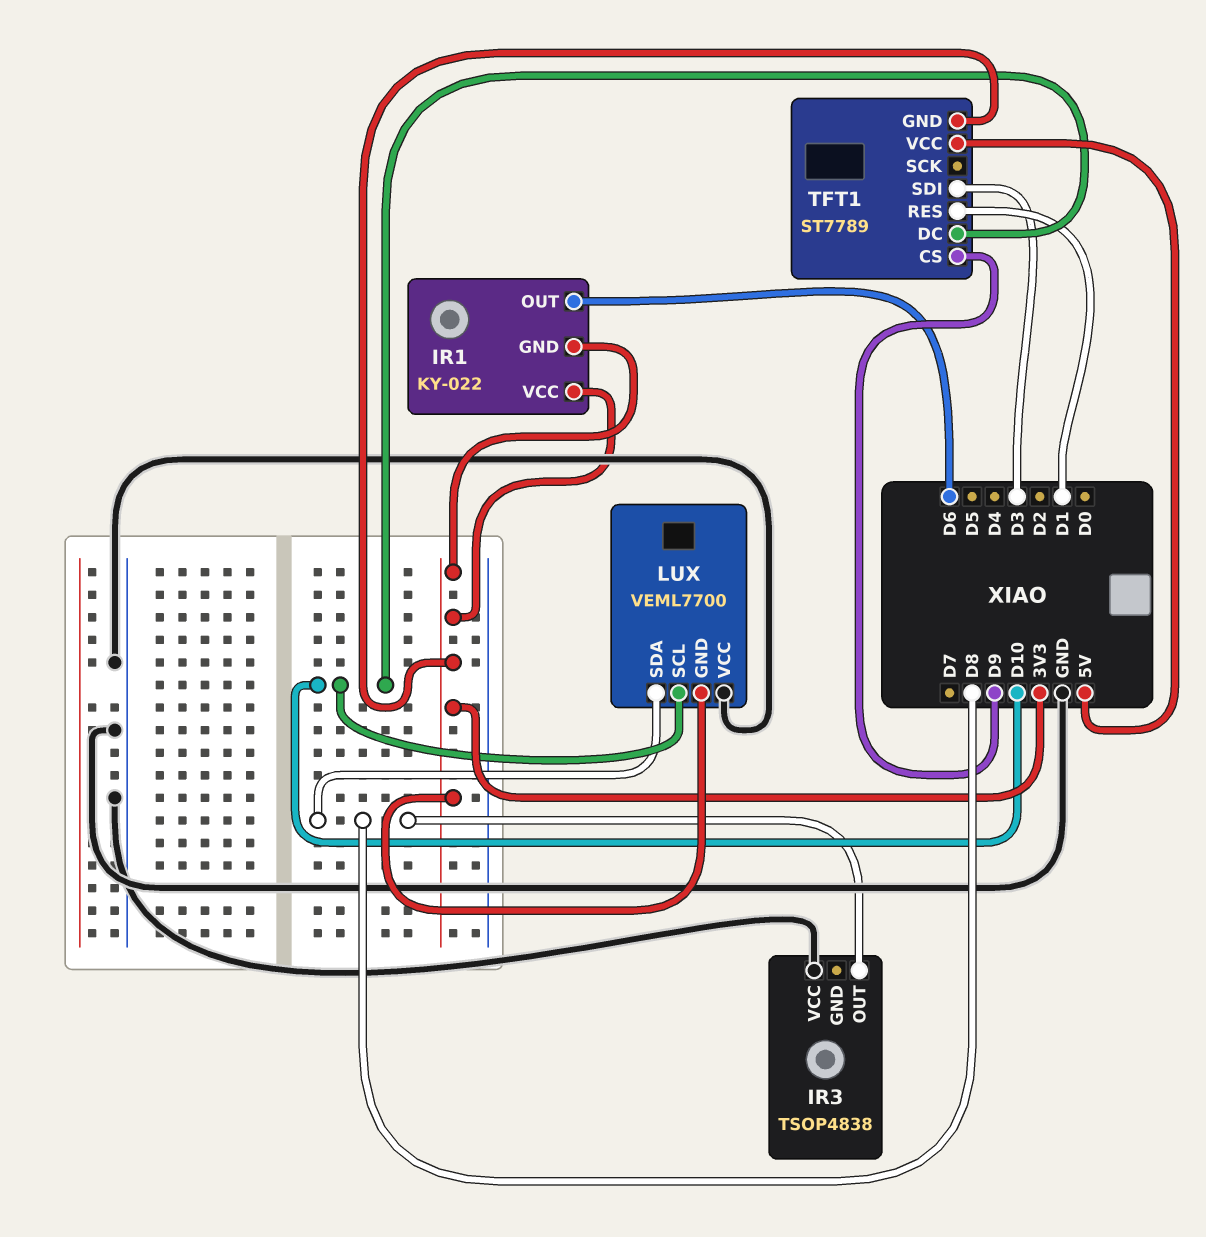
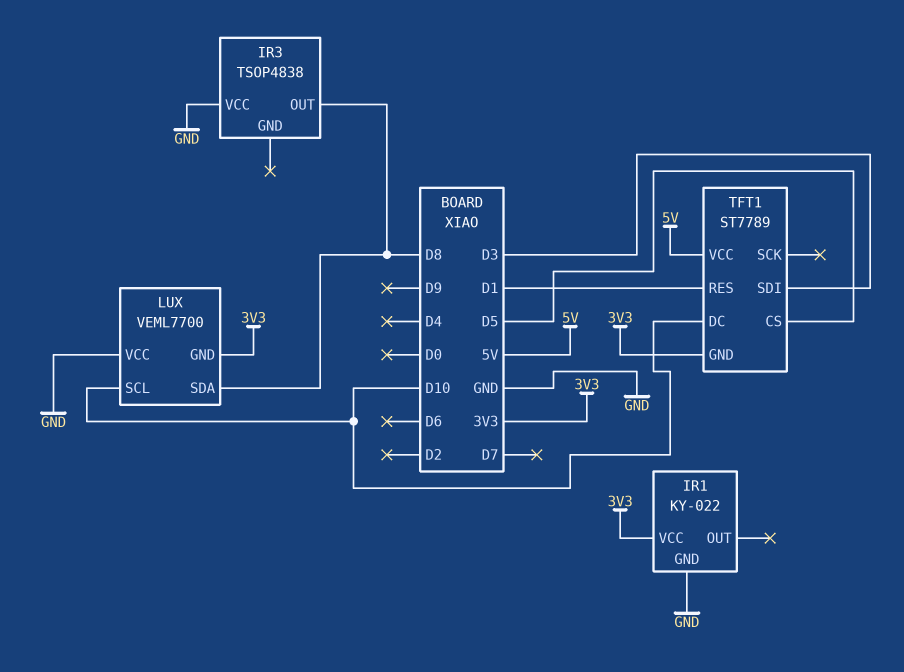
IR1 pin GND: 3V3 -> GND
IR1 pin OUT: D6 -> none
TFT1 pin CS: D9 -> D5

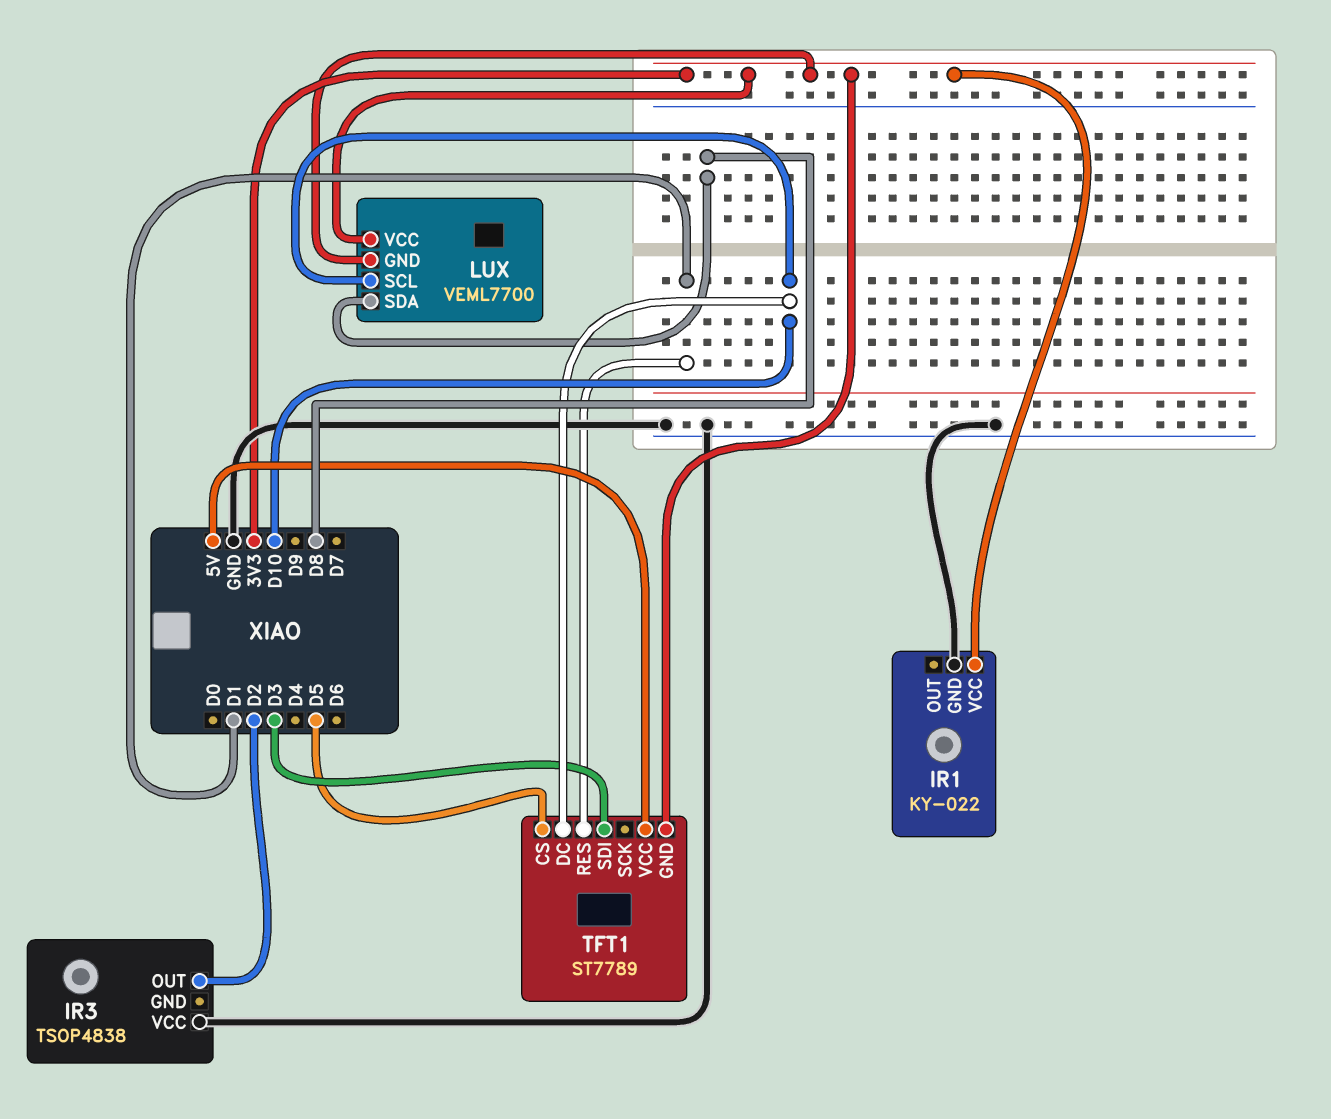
IR3 pin OUT: D8 -> D2
LUX pin VCC: GND -> 3V3

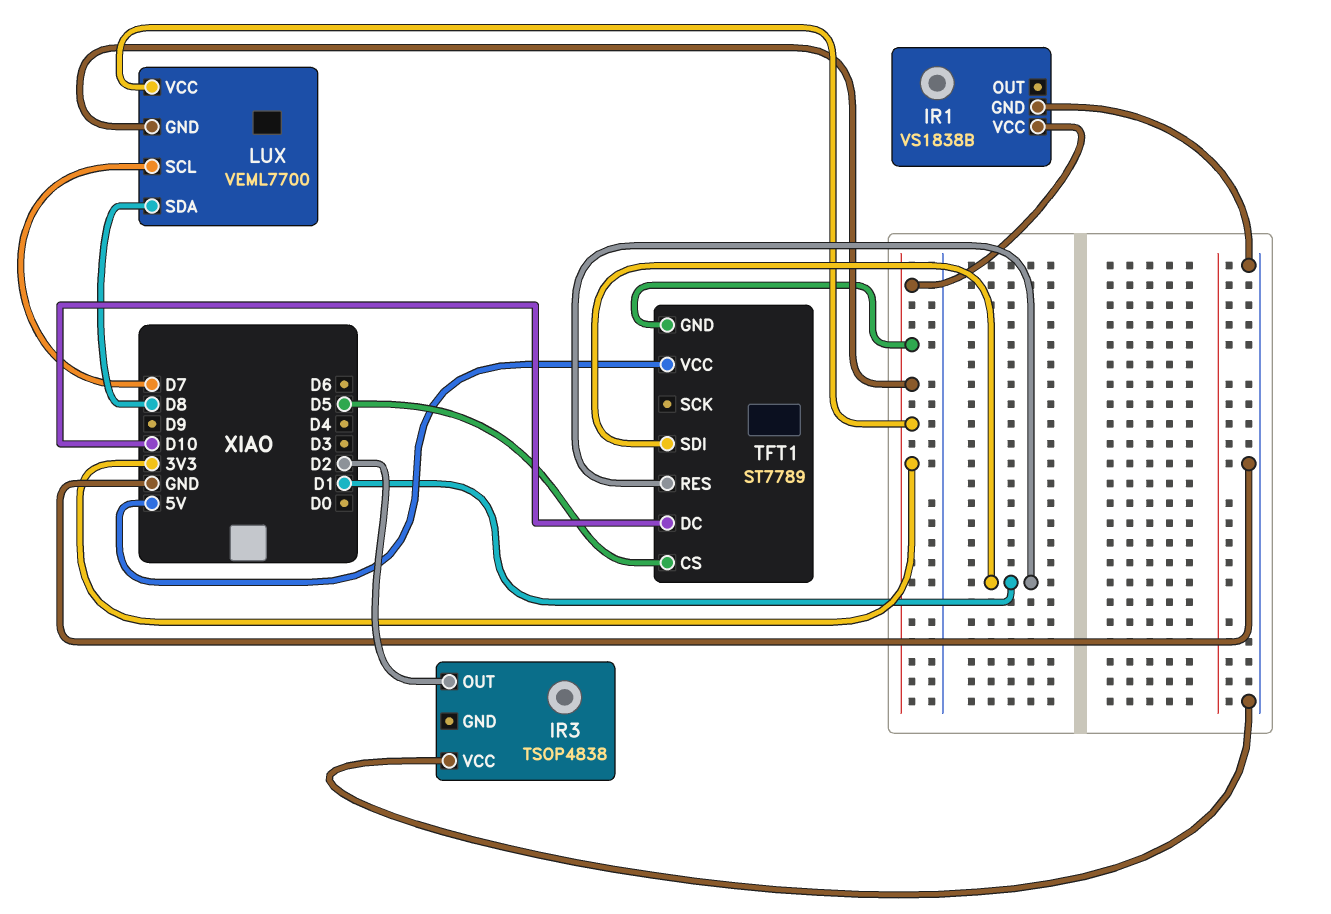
IR1: KY-022 -> VS1838B
LUX pin SCL: D10 -> D7
TFT1 pin SDI: D3 -> D1

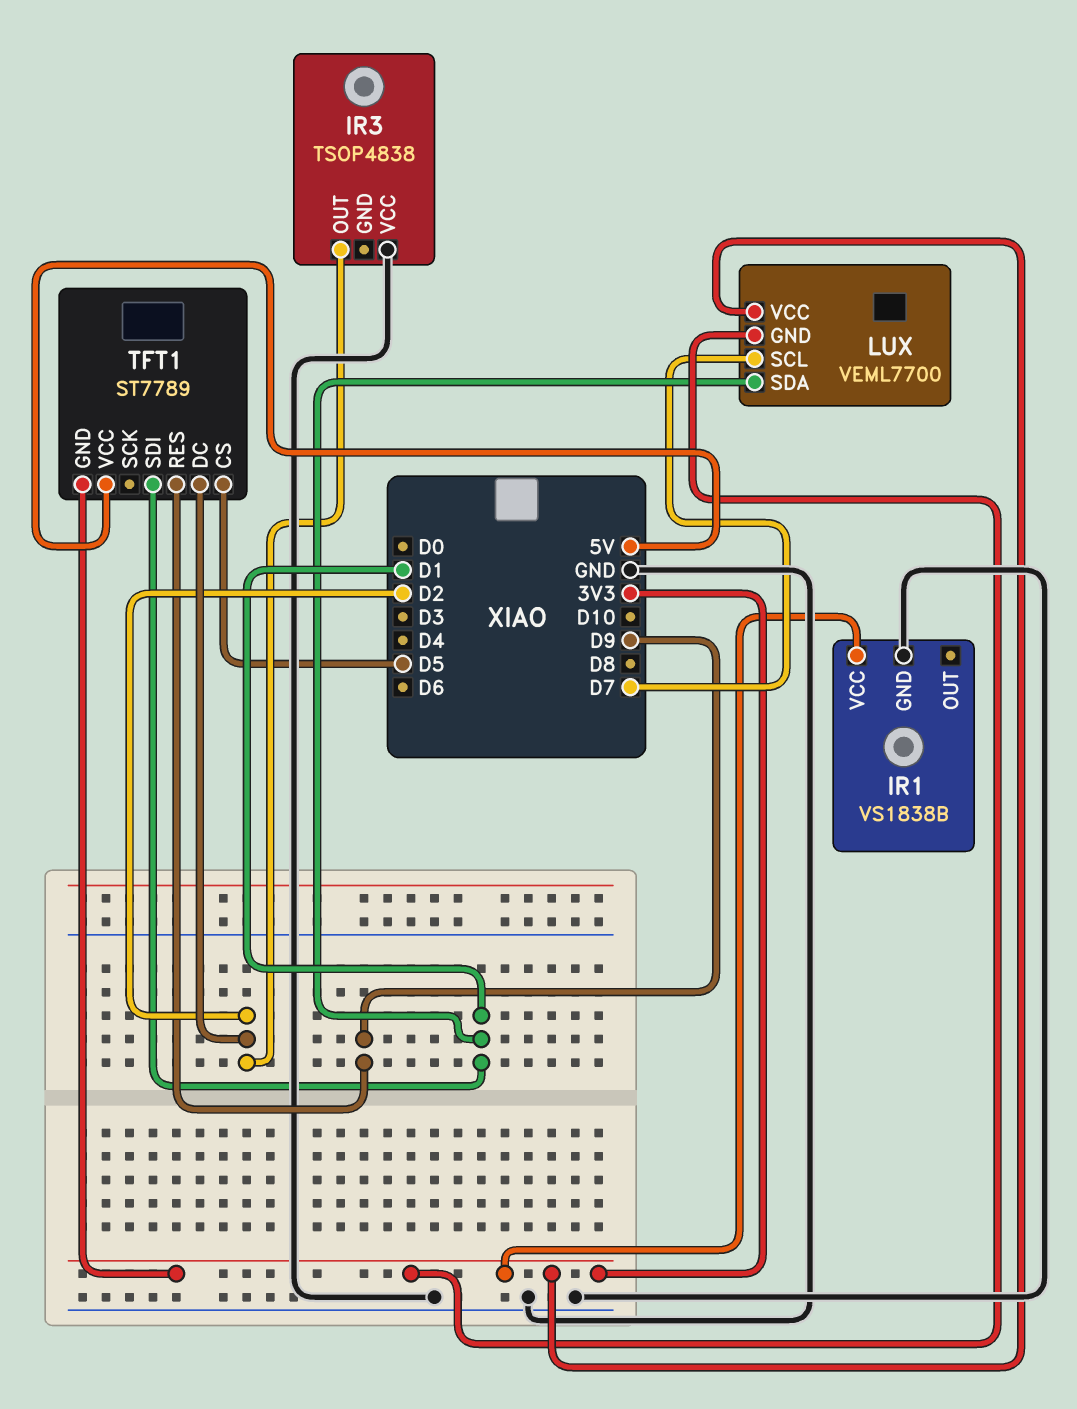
LUX pin SDA: D8 -> D1
TFT1 pin DC: D10 -> D2
TFT1 pin RES: D1 -> D9

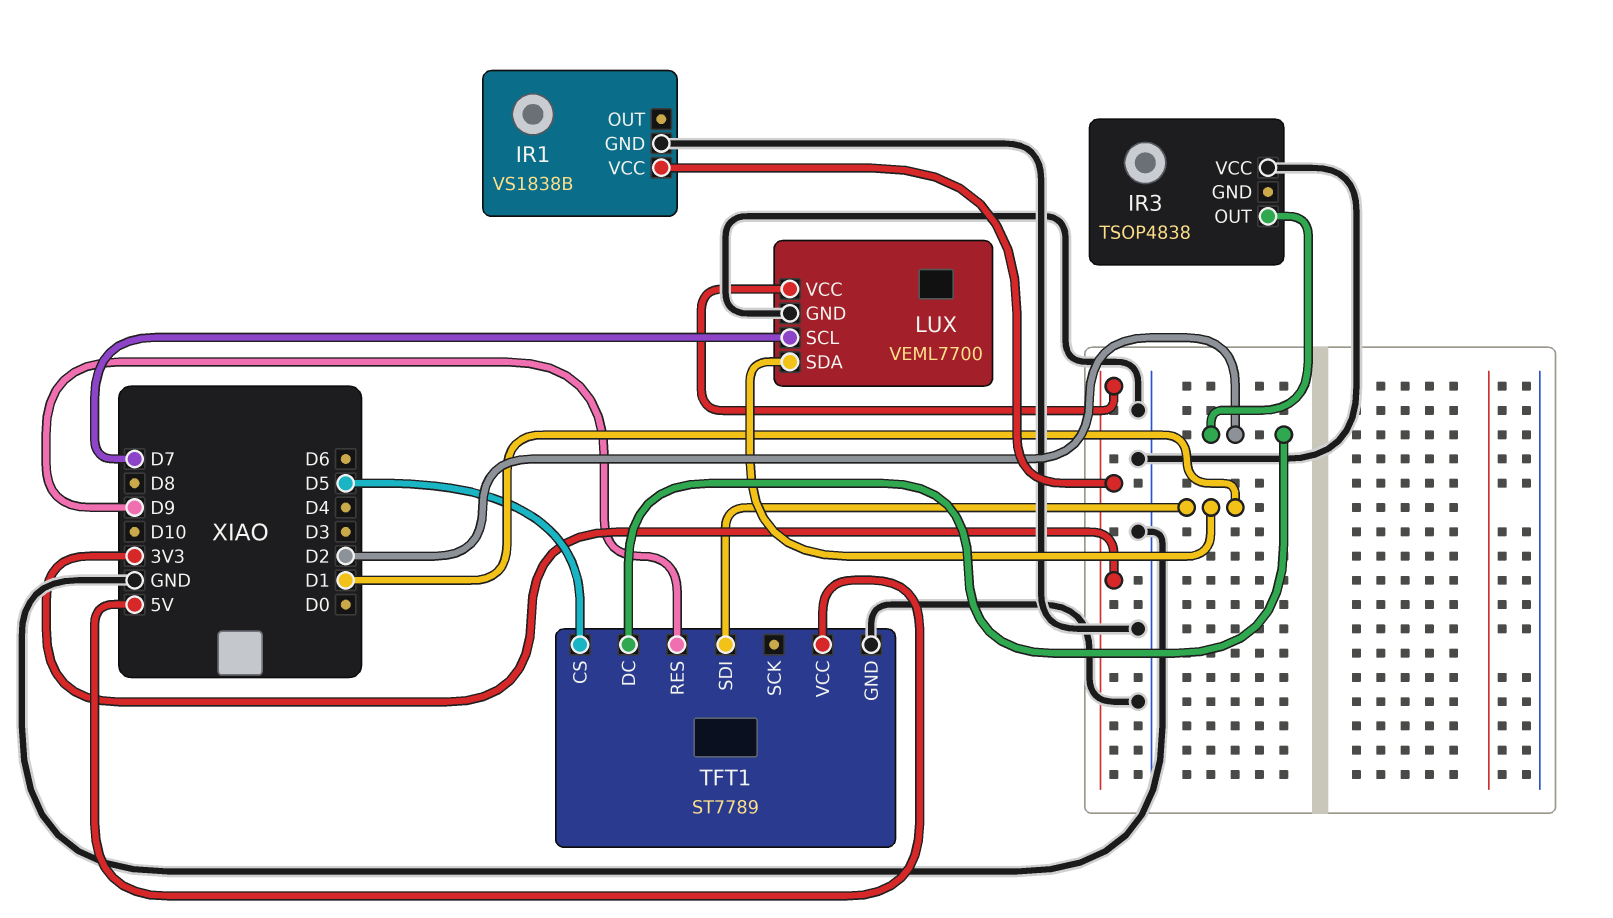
LUX pin GND: 3V3 -> GND
TFT1 pin GND: 3V3 -> GND

